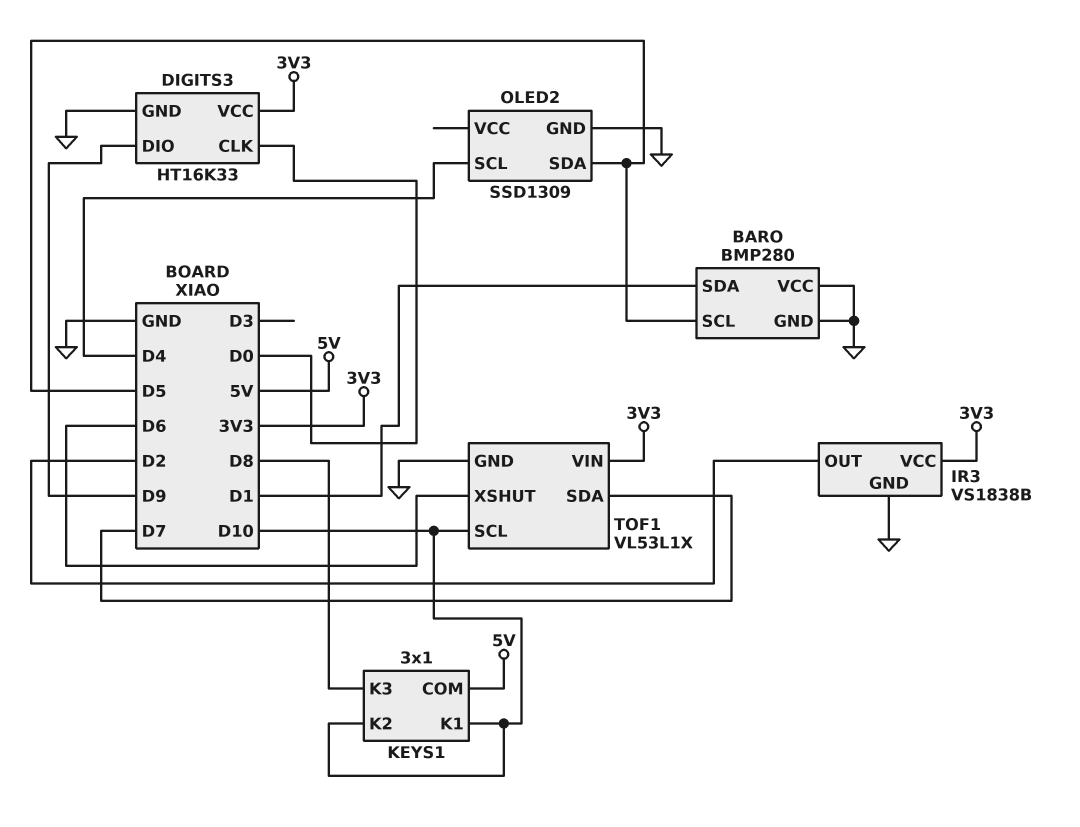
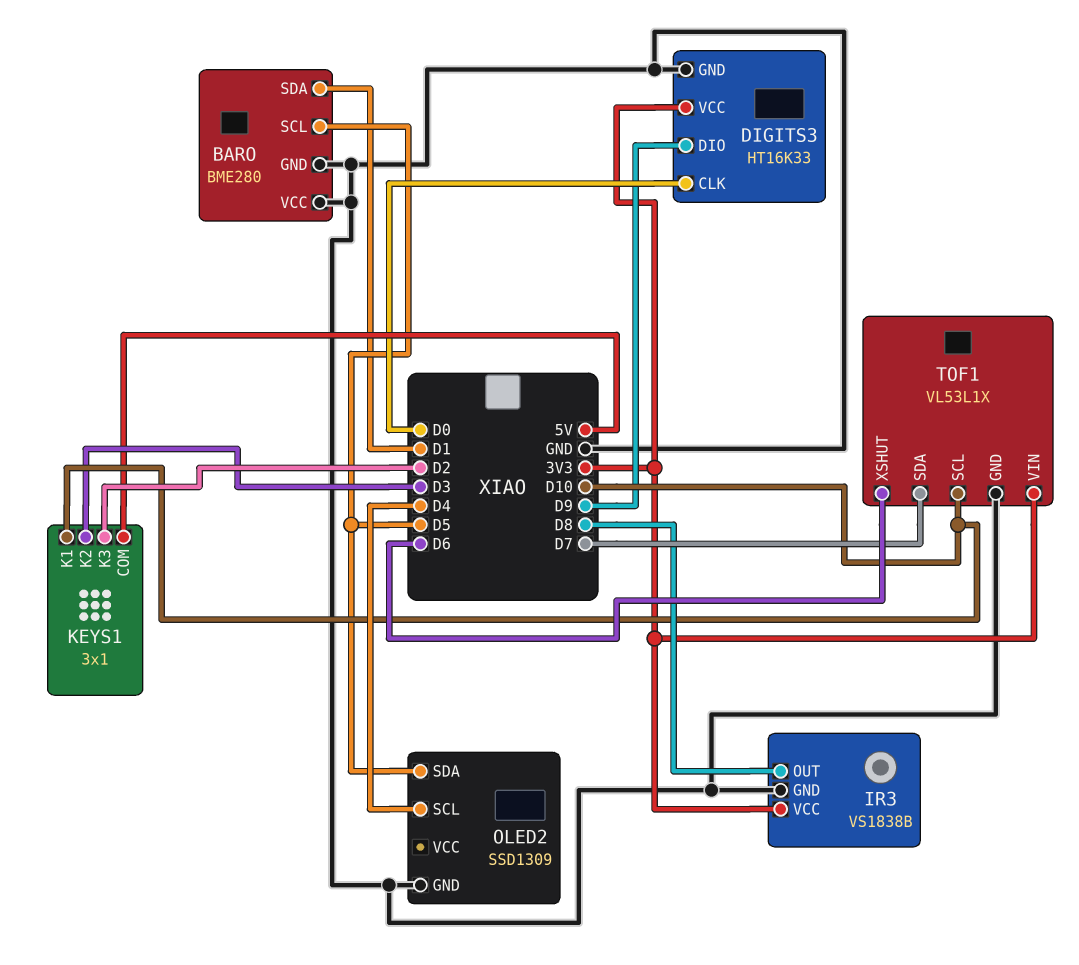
BARO: BMP280 -> BME280
IR3 pin OUT: D2 -> D8
KEYS1 pin K2: D10 -> D3
KEYS1 pin K3: D8 -> D2

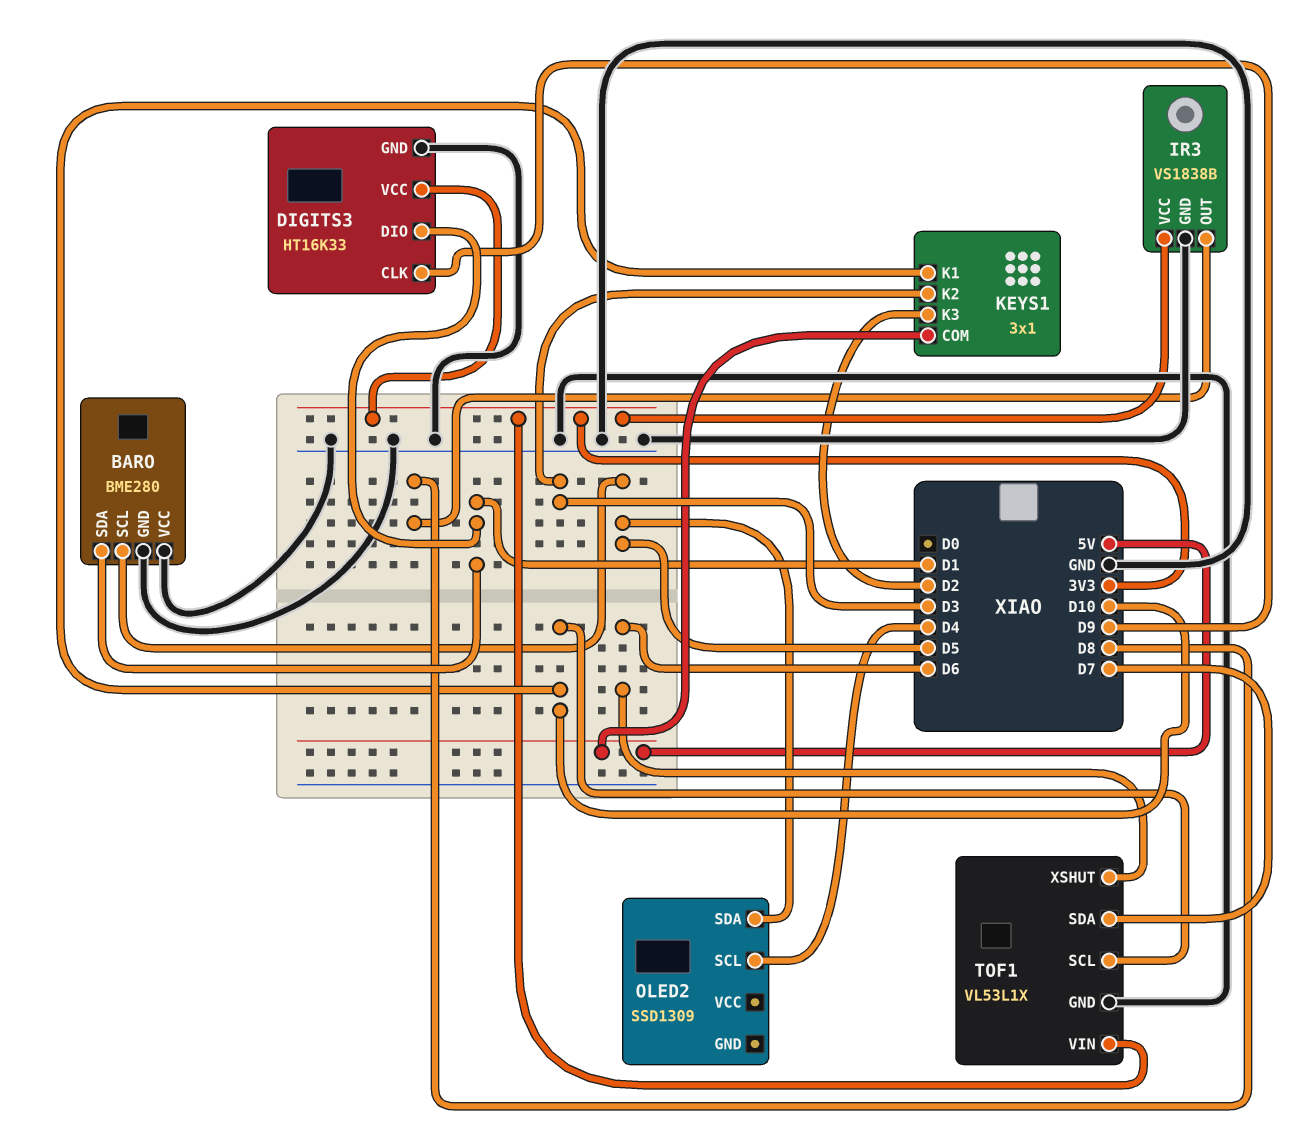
DIGITS3 pin CLK: D0 -> D9
DIGITS3 pin DIO: D9 -> D1
OLED2 pin GND: GND -> none

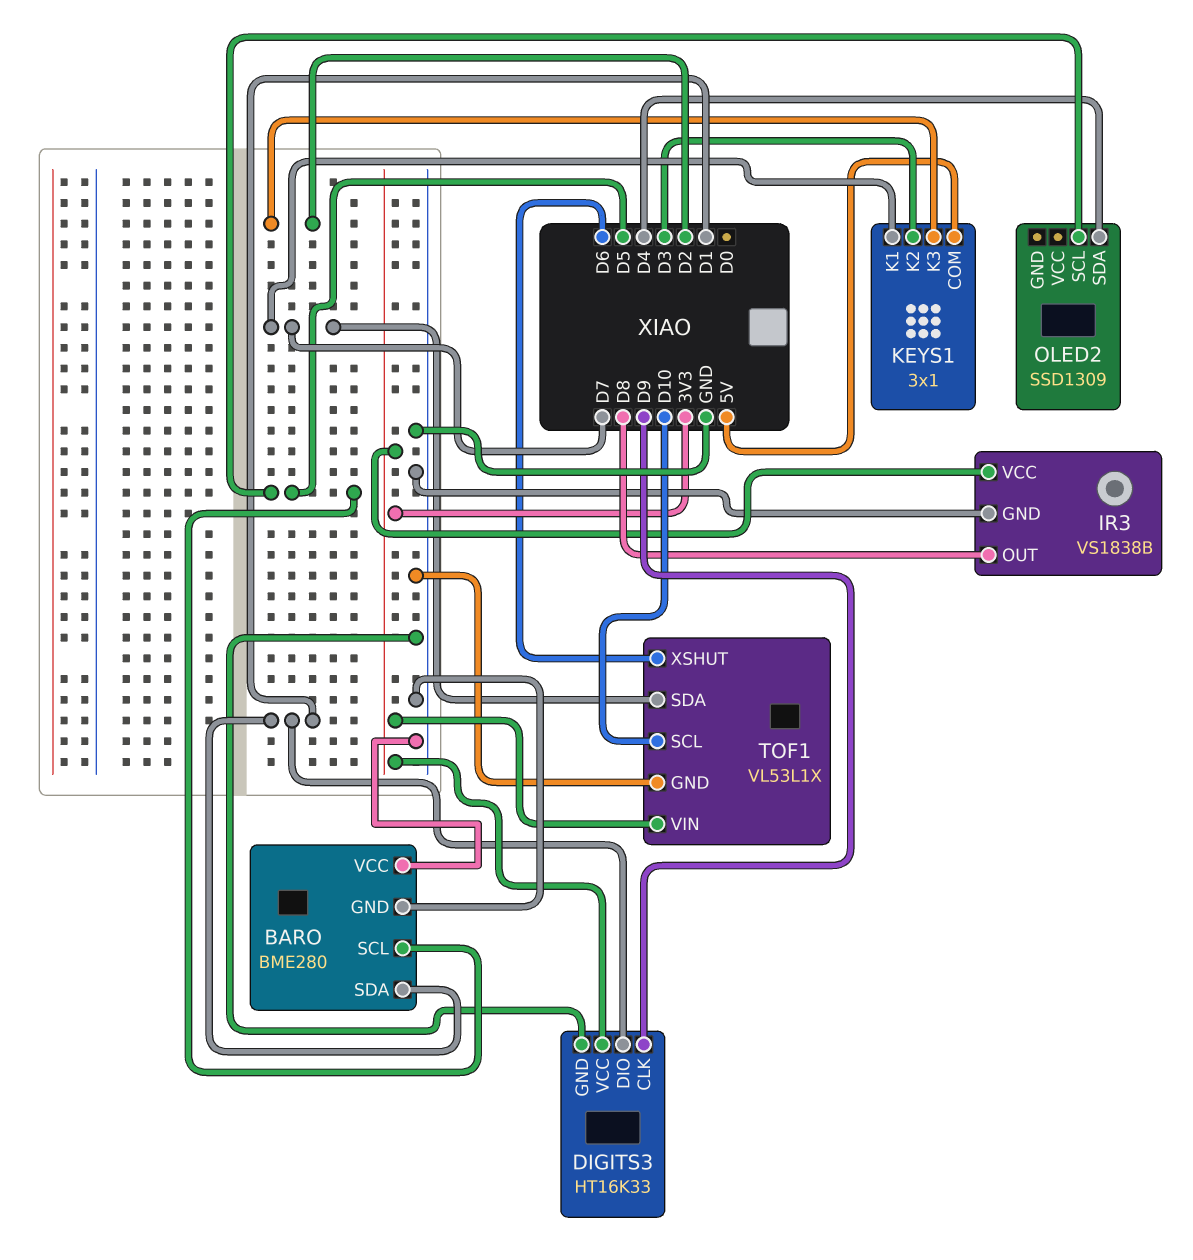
KEYS1 pin K1: D10 -> D7
OLED2 pin SCL: D4 -> D5
OLED2 pin SDA: D5 -> D4

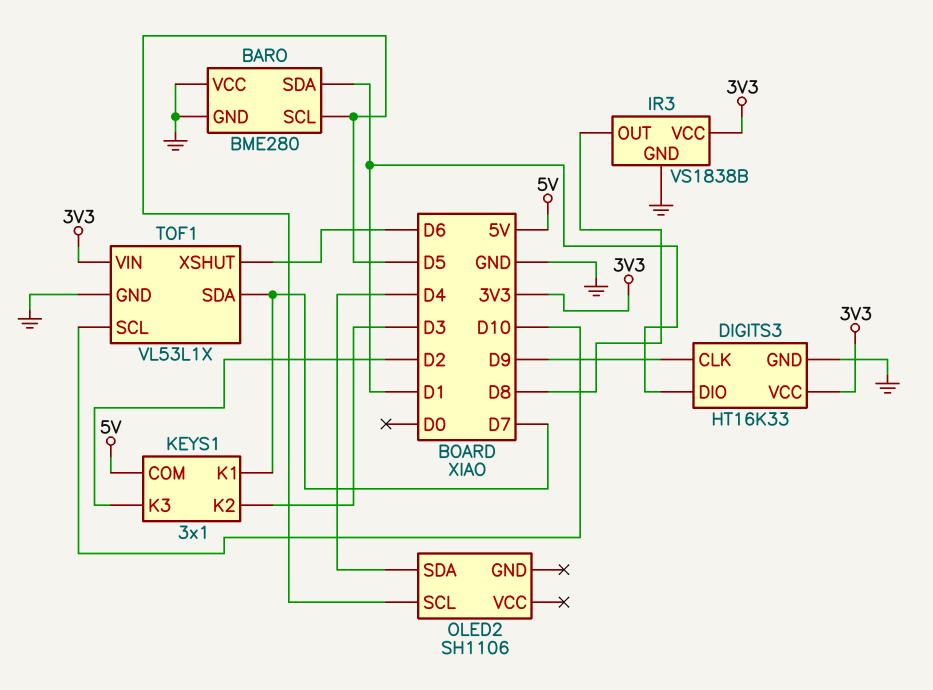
OLED2: SSD1309 -> SH1106

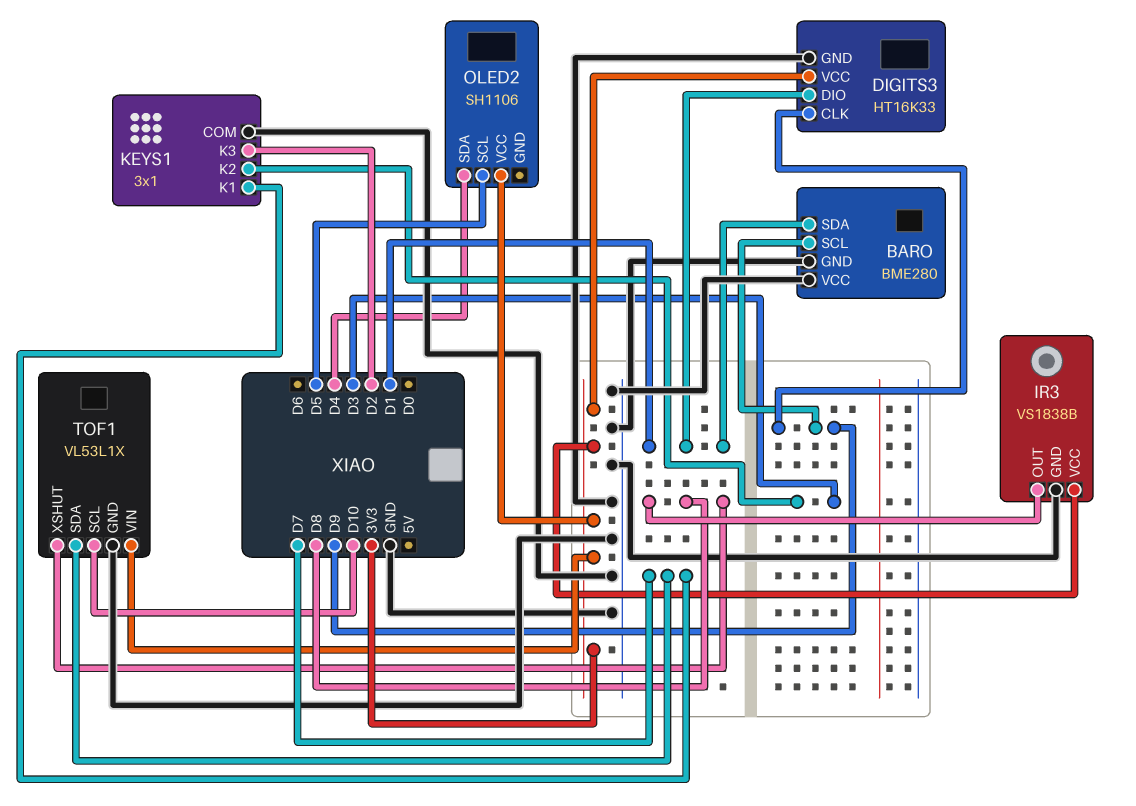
BARO pin SCL: D5 -> D9
KEYS1 pin COM: 5V -> GND
OLED2 pin VCC: none -> 3V3
TOF1 pin XSHUT: D6 -> D8

